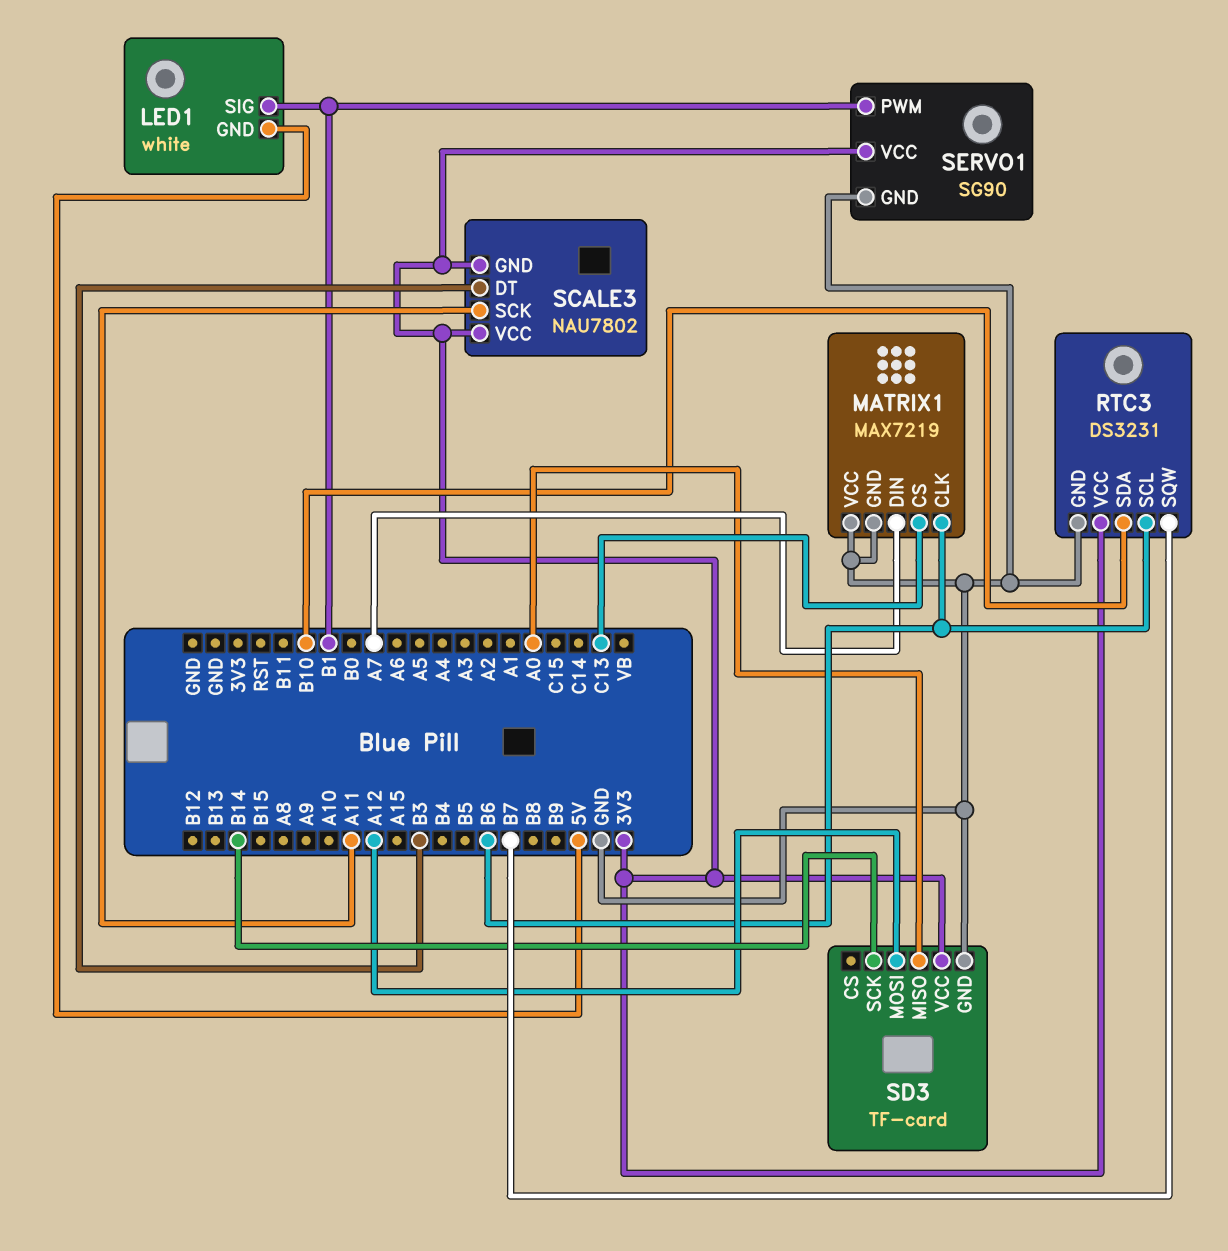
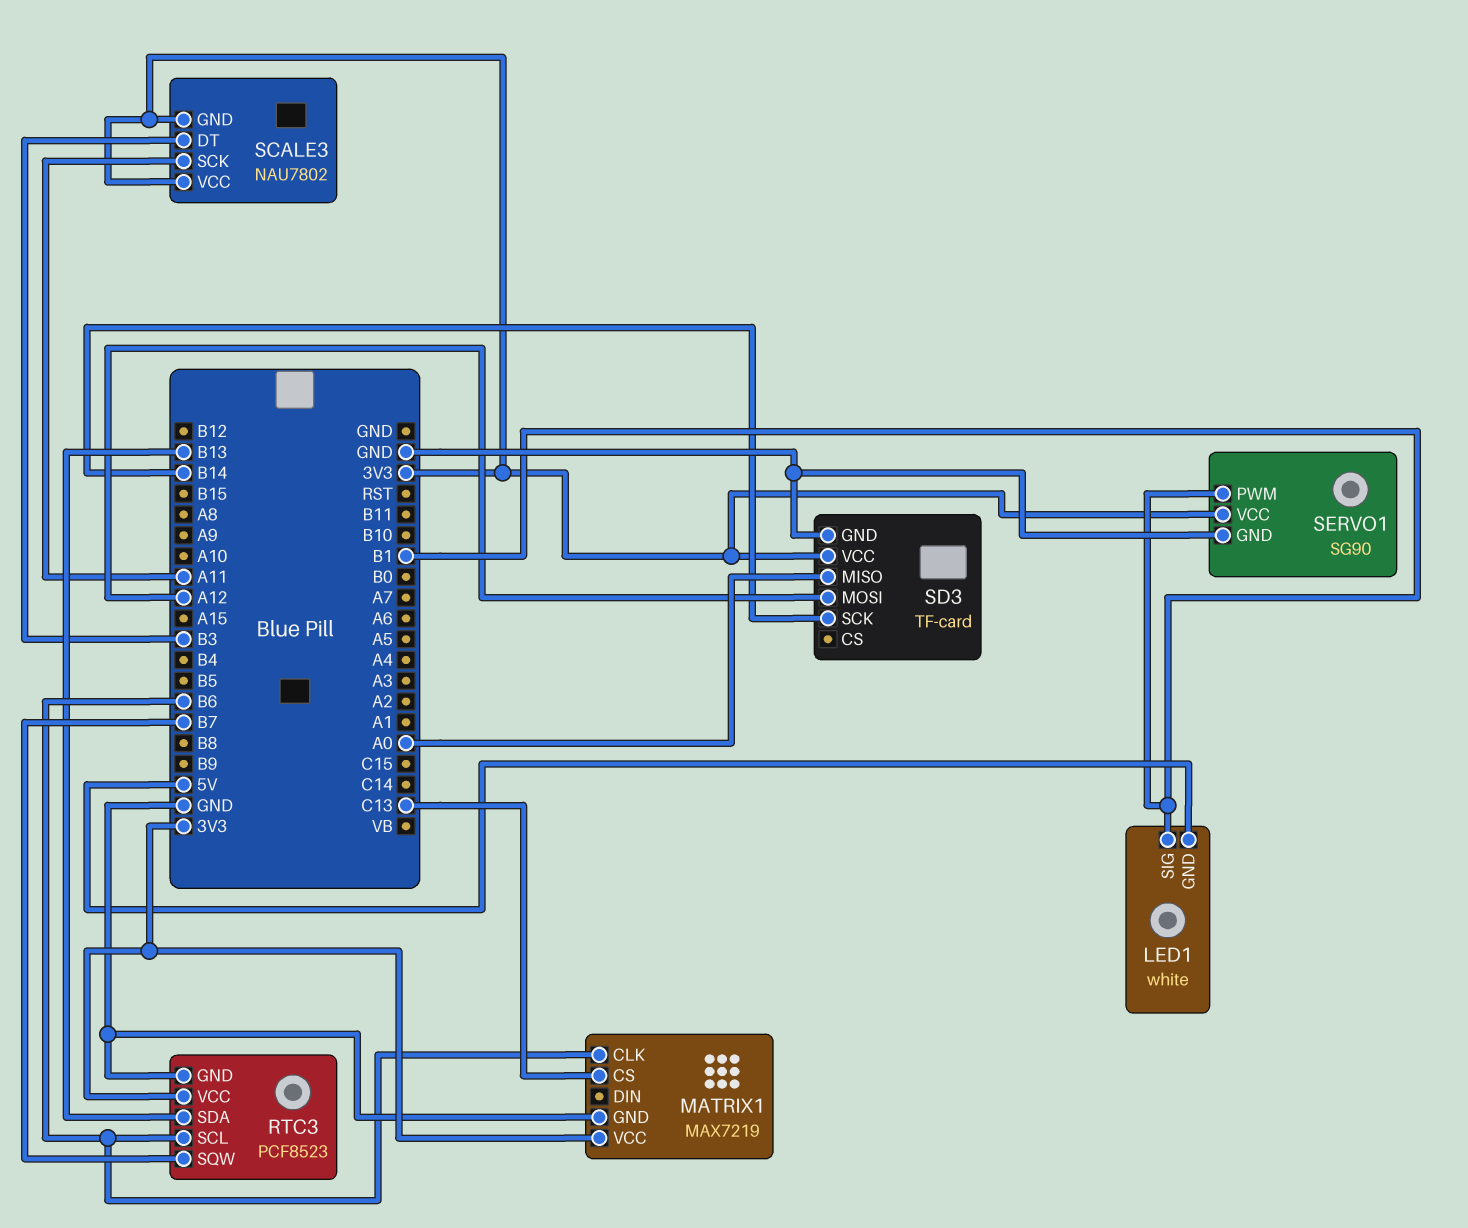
MATRIX1 pin DIN: A7 -> none
MATRIX1 pin VCC: GND -> 3V3
RTC3: DS3231 -> PCF8523
RTC3 pin SDA: B10 -> B13

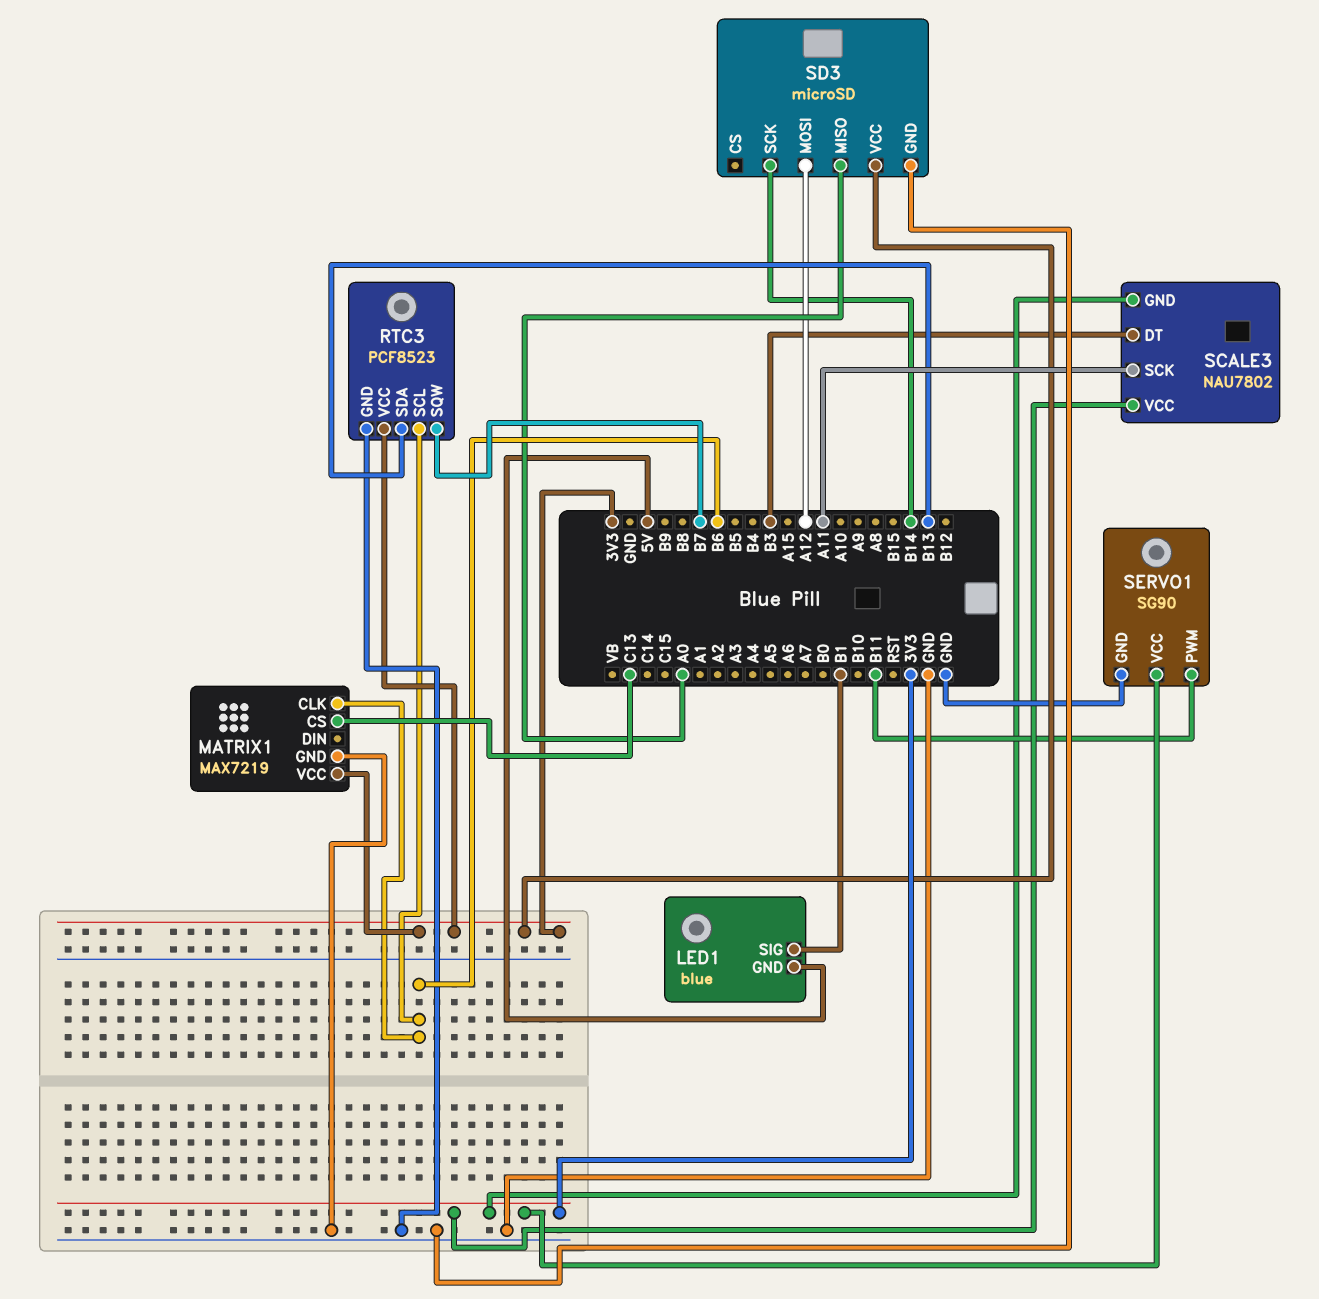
LED1: white -> blue
SD3: TF-card -> microSD
SERVO1 pin PWM: B1 -> B11

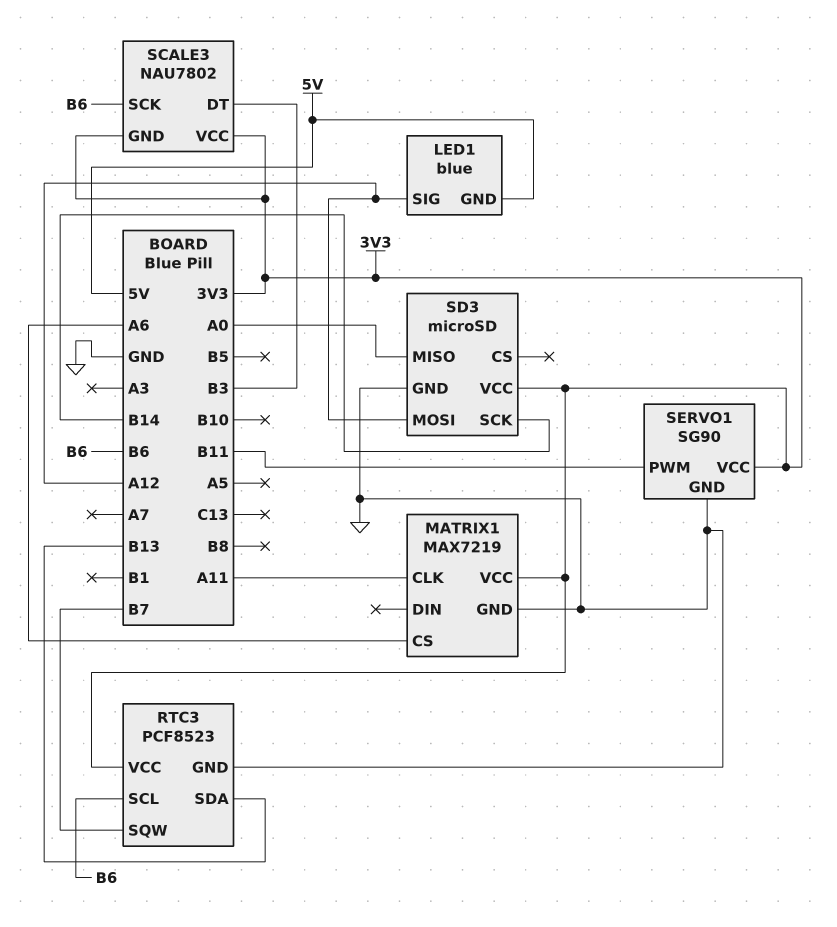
LED1 pin SIG: B1 -> A12
MATRIX1 pin CLK: B6 -> A11
MATRIX1 pin CS: C13 -> A6
SCALE3 pin SCK: A11 -> B6

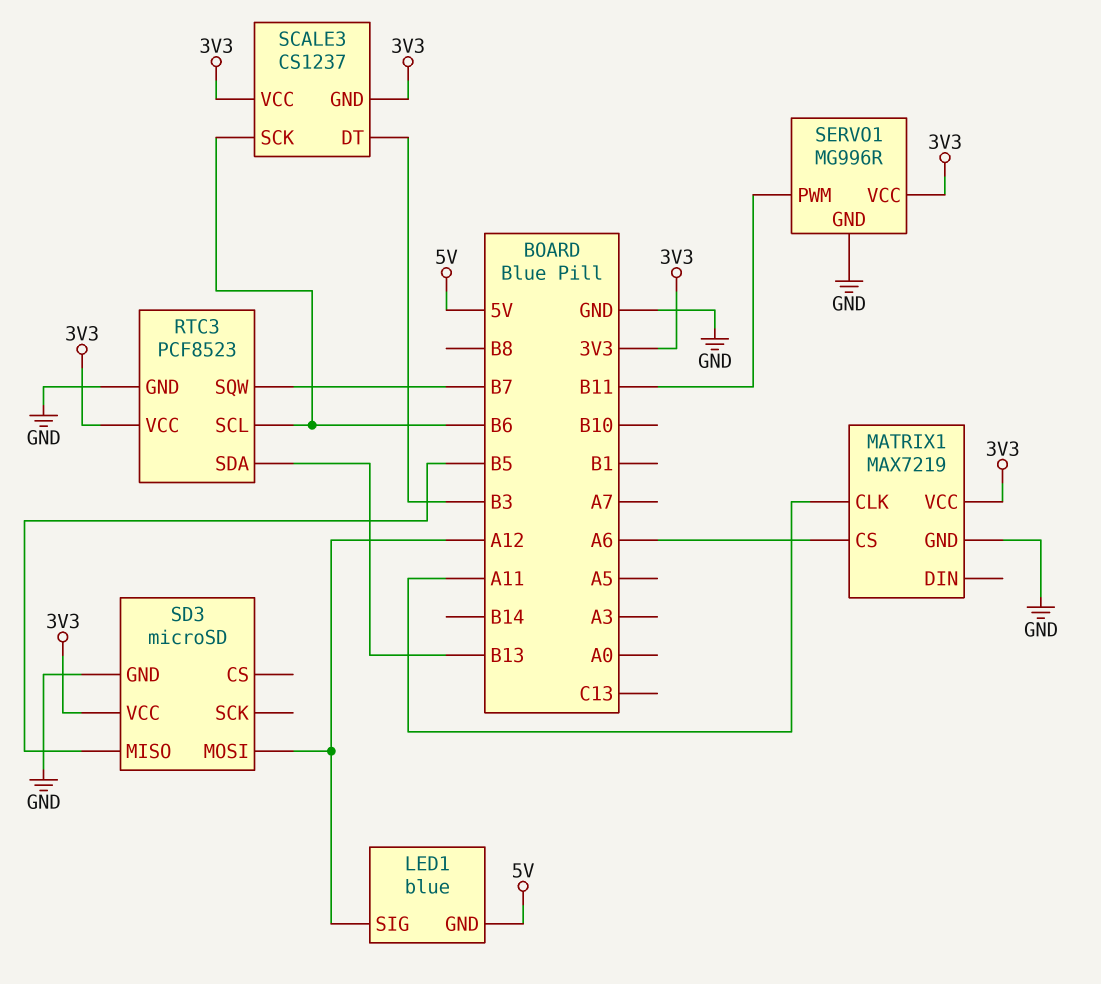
SCALE3: NAU7802 -> CS1237
SD3 pin MISO: A0 -> B5
SD3 pin SCK: B14 -> none
SERVO1: SG90 -> MG996R

